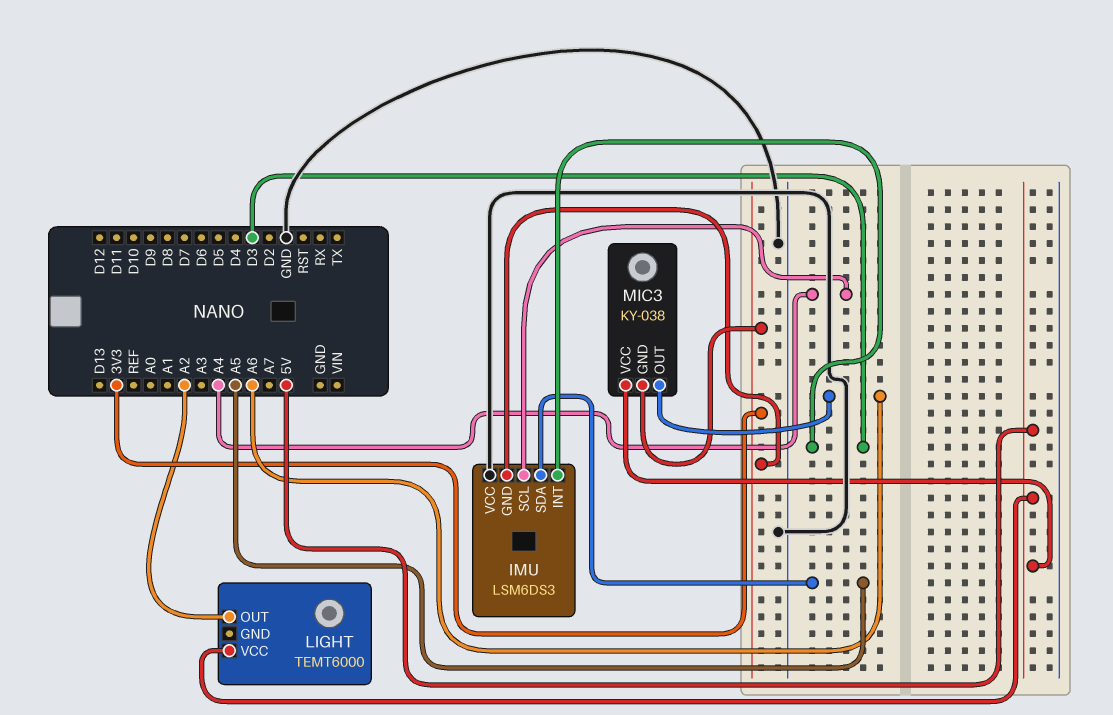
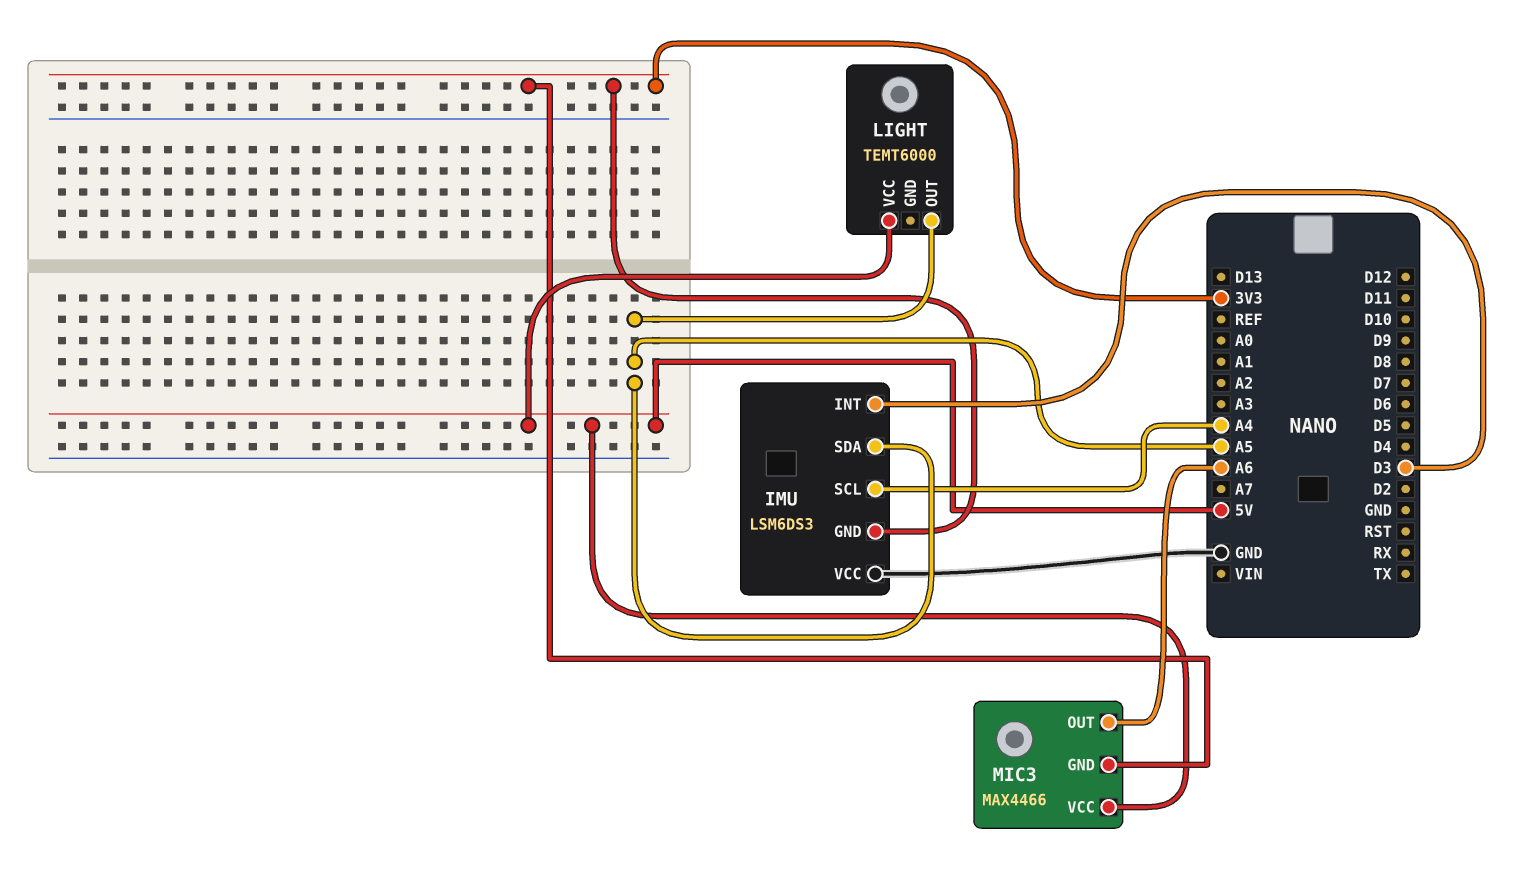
LIGHT pin OUT: A2 -> A5
MIC3: KY-038 -> MAX4466

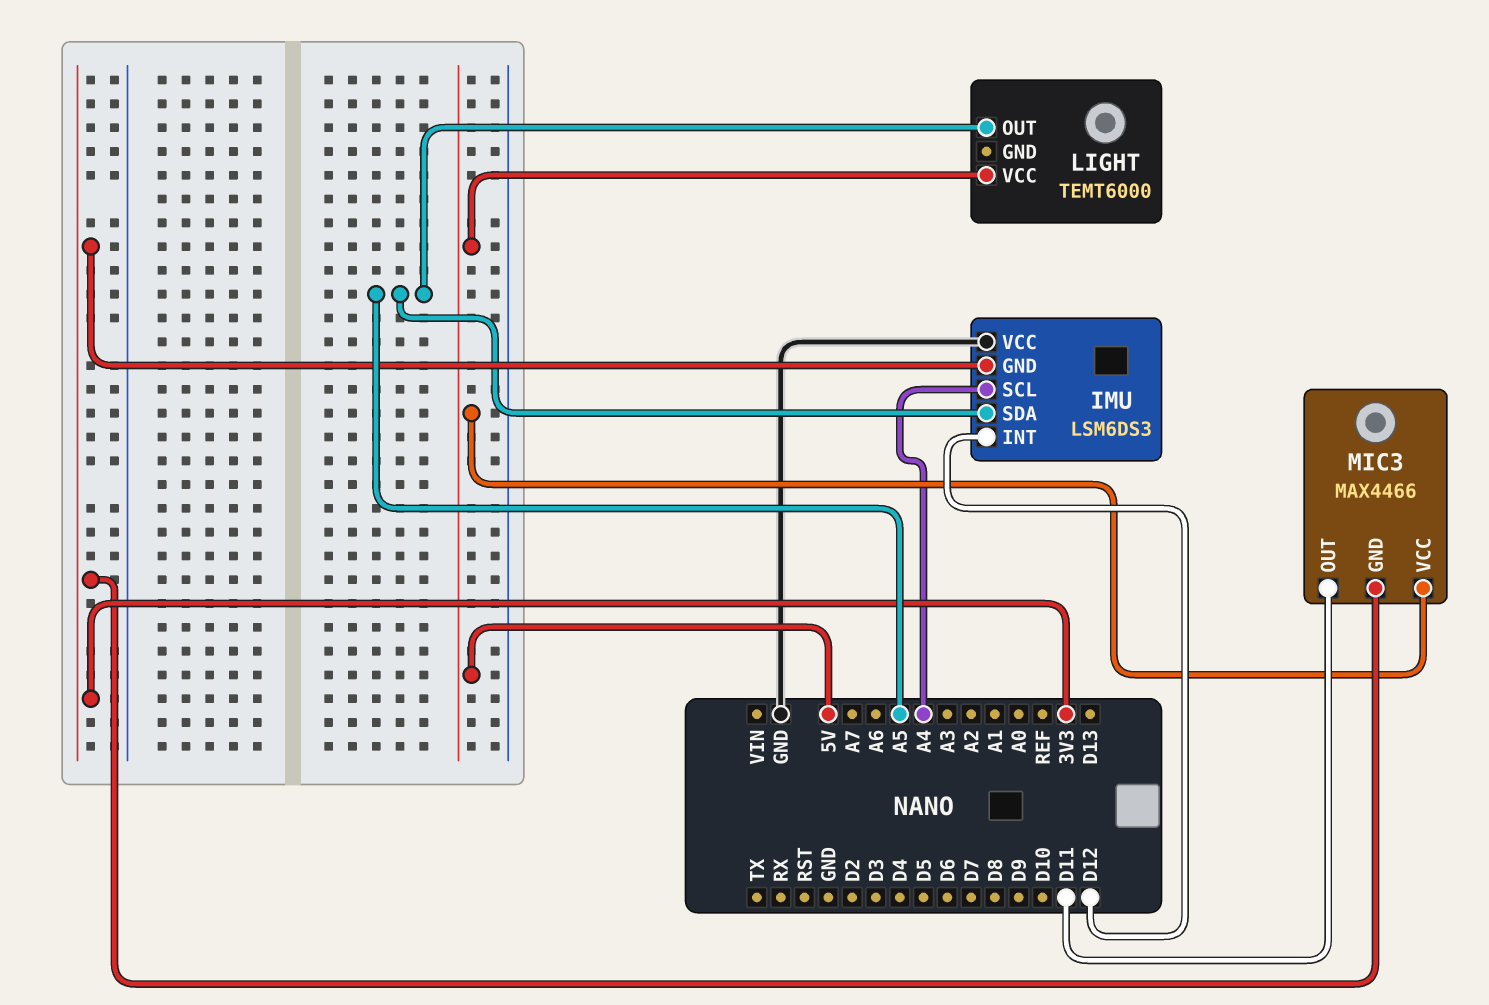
IMU pin INT: D3 -> D12
MIC3 pin OUT: A6 -> D11

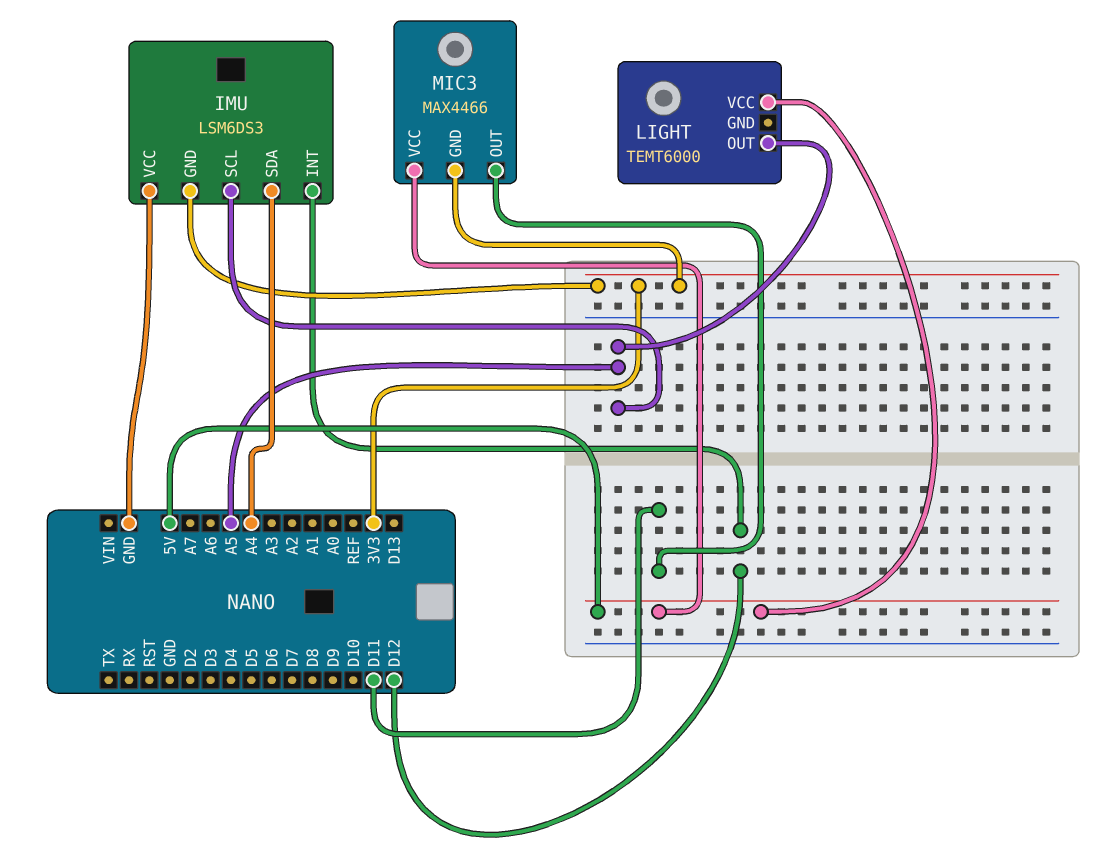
IMU pin SCL: A4 -> A5
IMU pin SDA: A5 -> A4

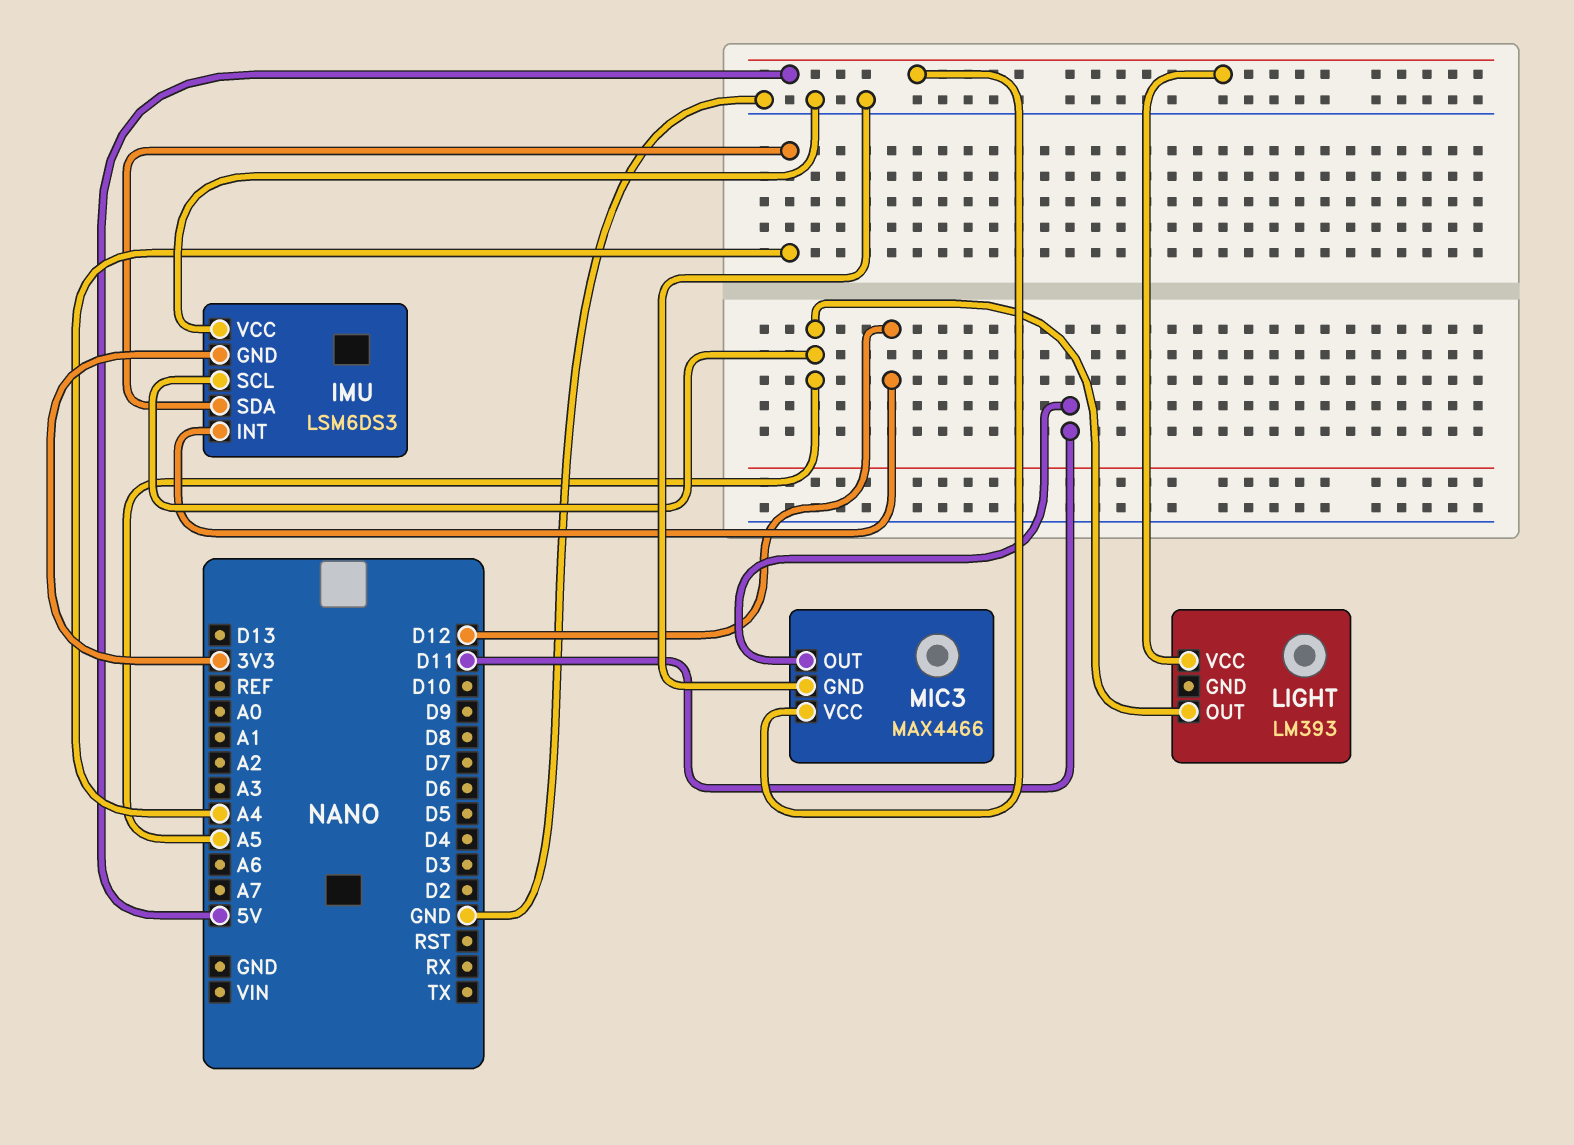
LIGHT: TEMT6000 -> LM393
MIC3 pin GND: 3V3 -> GND

